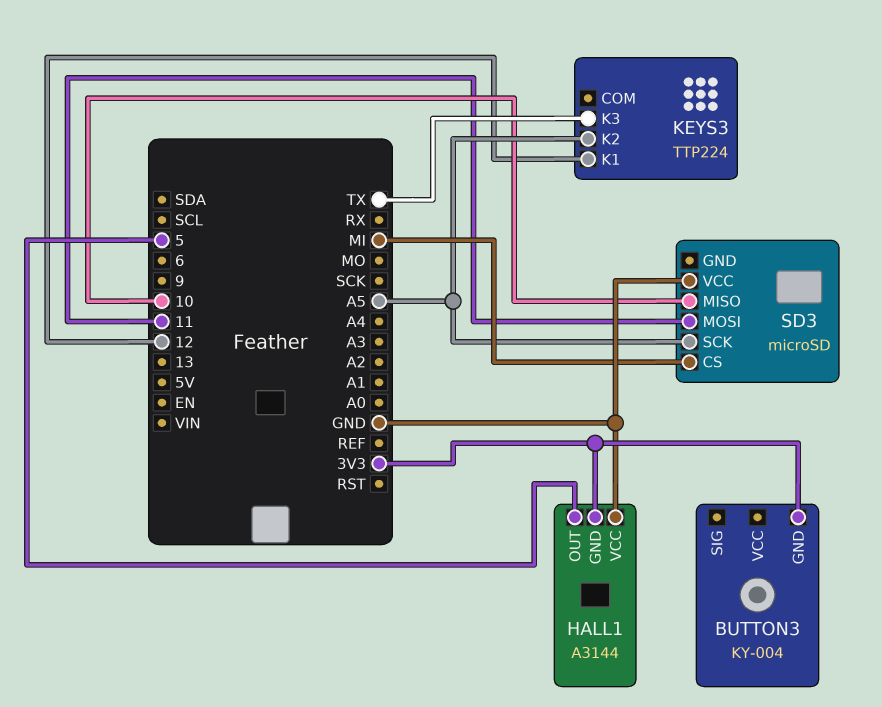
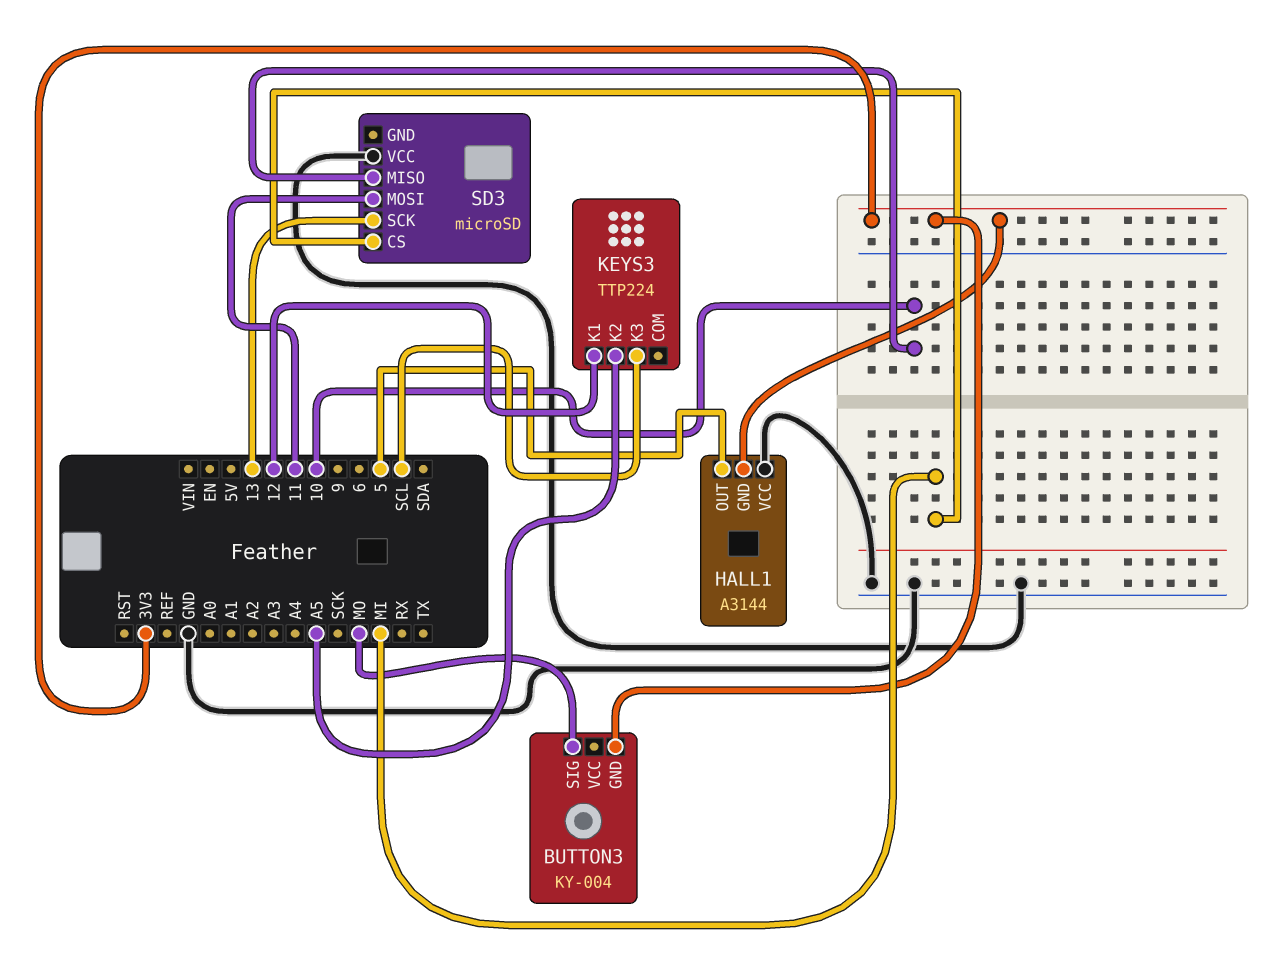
BUTTON3 pin SIG: none -> MO
KEYS3 pin K3: TX -> SCL
SD3 pin SCK: A5 -> 13

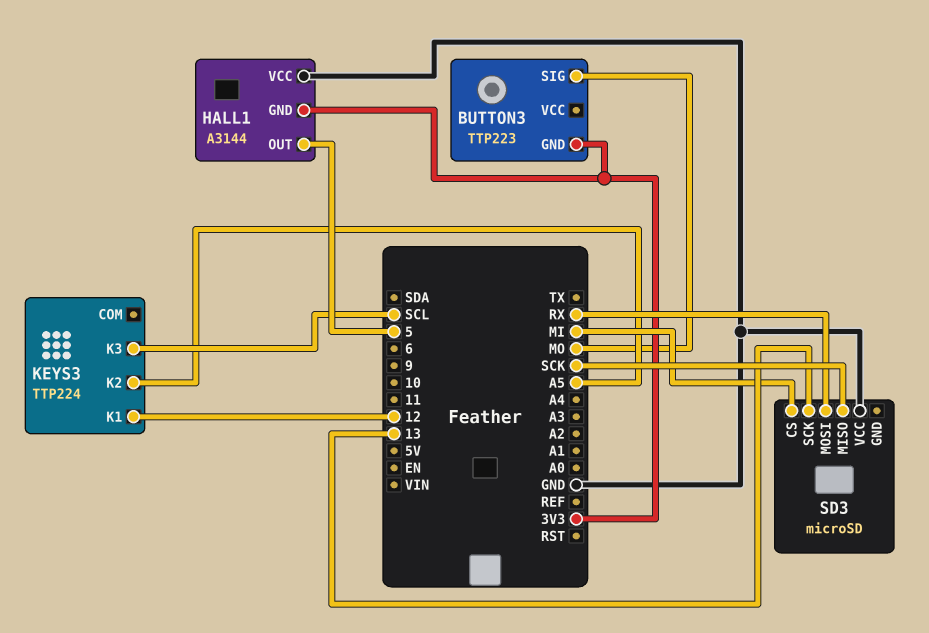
BUTTON3: KY-004 -> TTP223
SD3 pin MISO: 10 -> SCK
SD3 pin MOSI: 11 -> RX

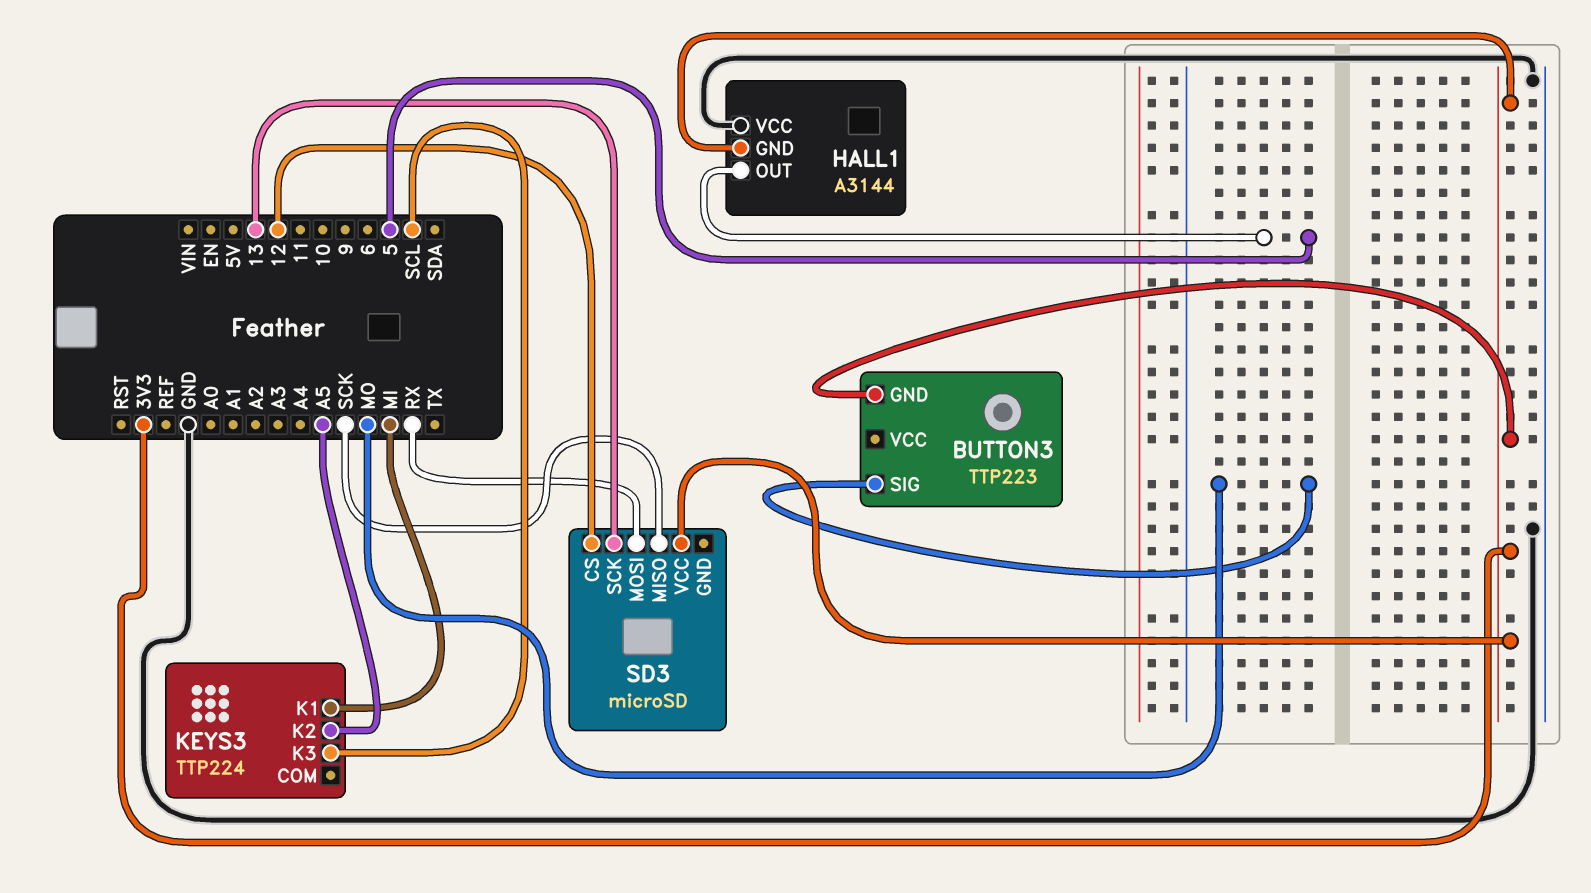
KEYS3 pin K1: 12 -> MI
SD3 pin CS: MI -> 12
SD3 pin VCC: GND -> 3V3

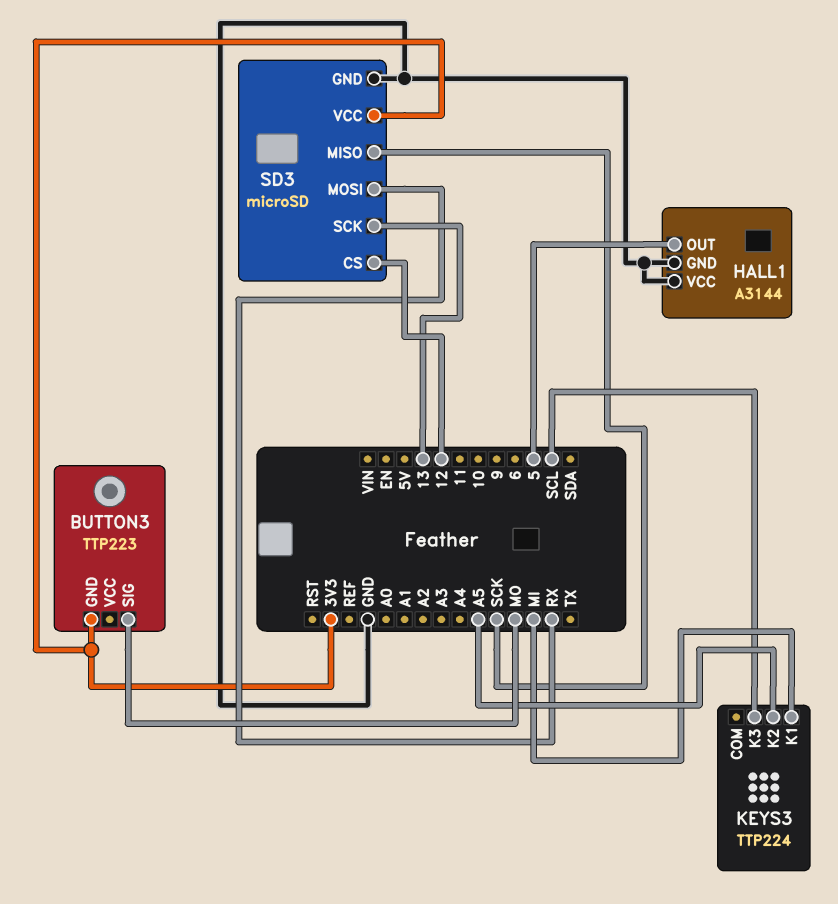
HALL1 pin GND: 3V3 -> GND
SD3 pin GND: none -> GND

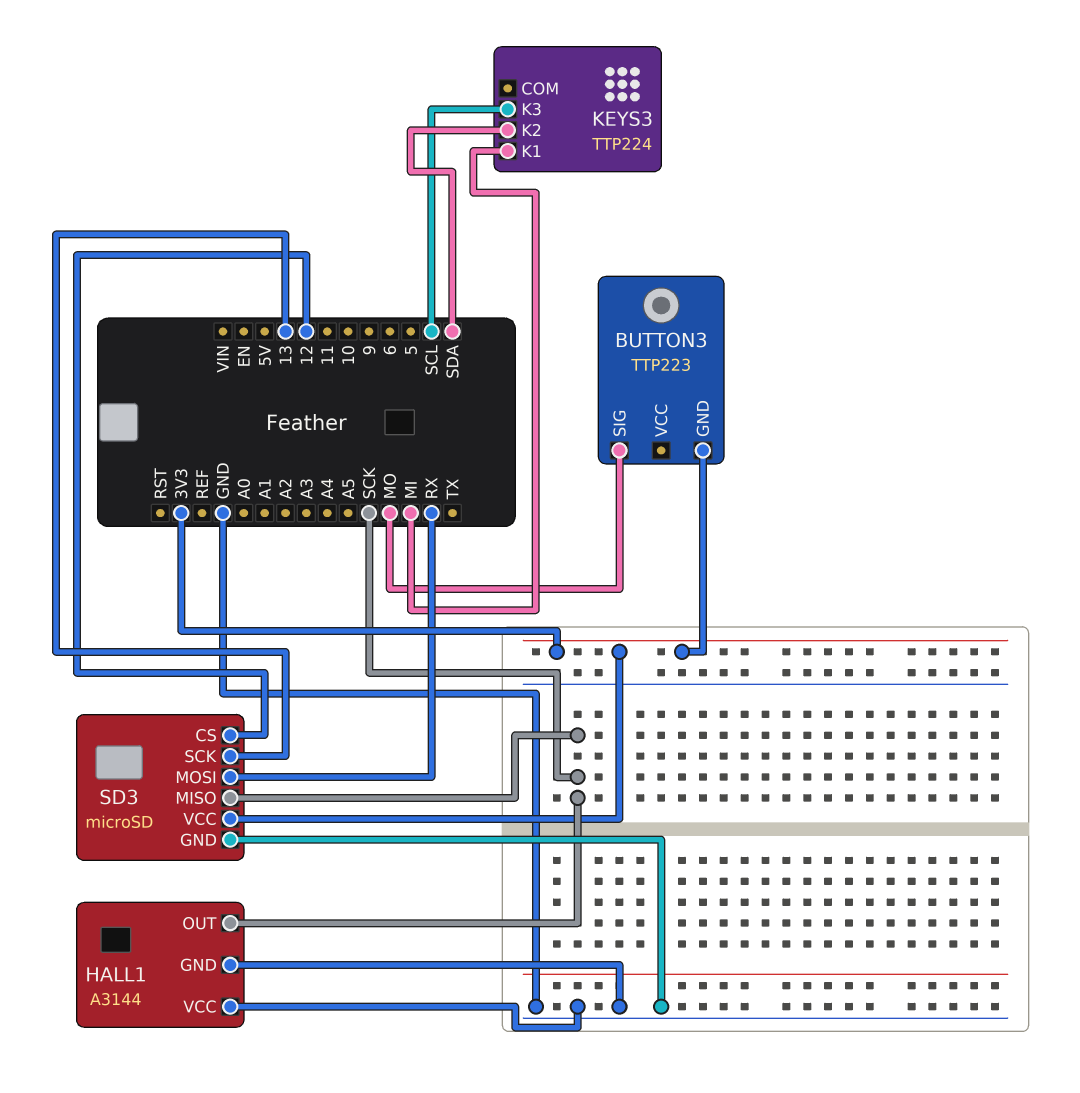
HALL1 pin OUT: 5 -> SCK
KEYS3 pin K2: A5 -> SDA

